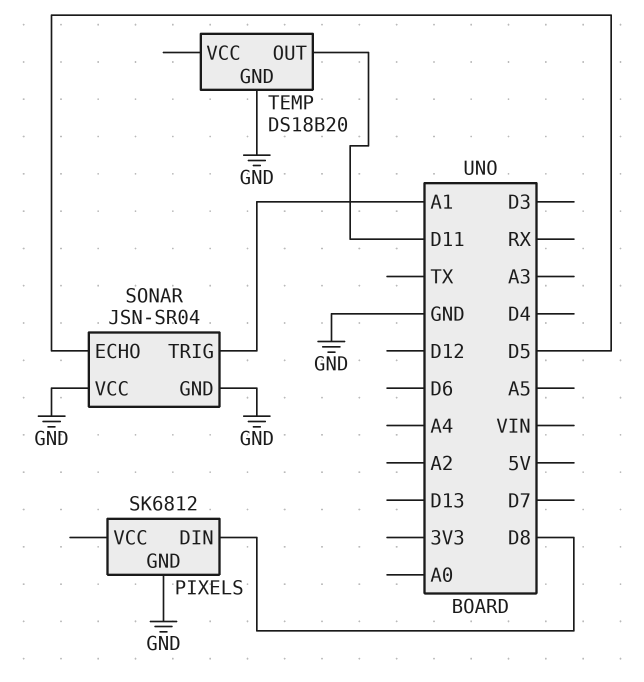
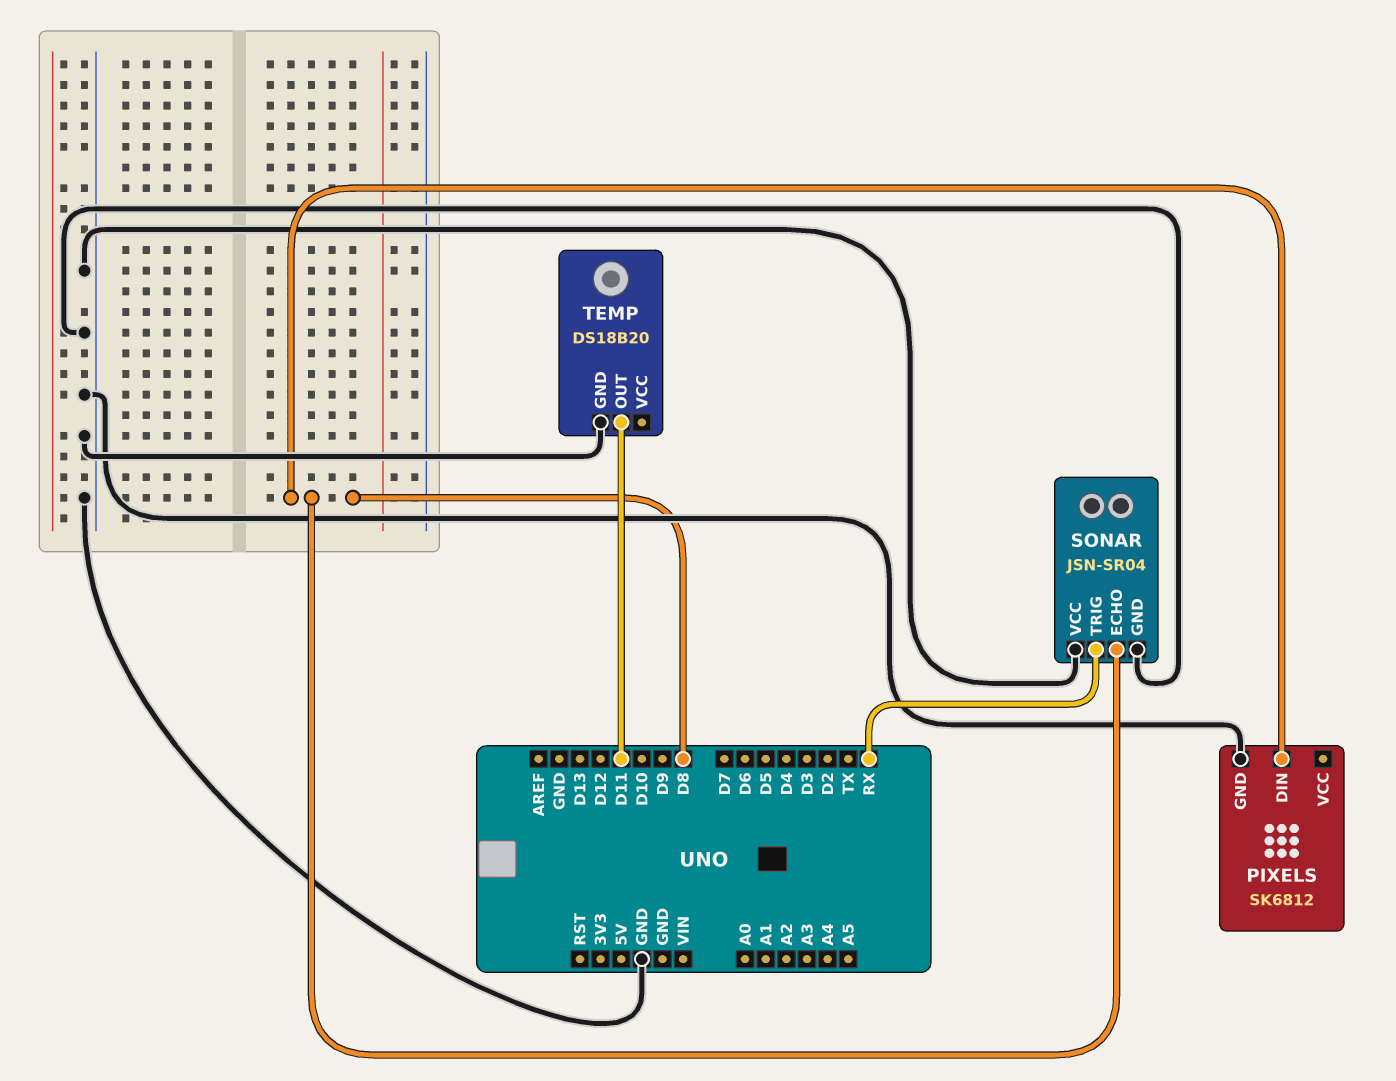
SONAR pin ECHO: D5 -> D8
SONAR pin TRIG: A1 -> RX

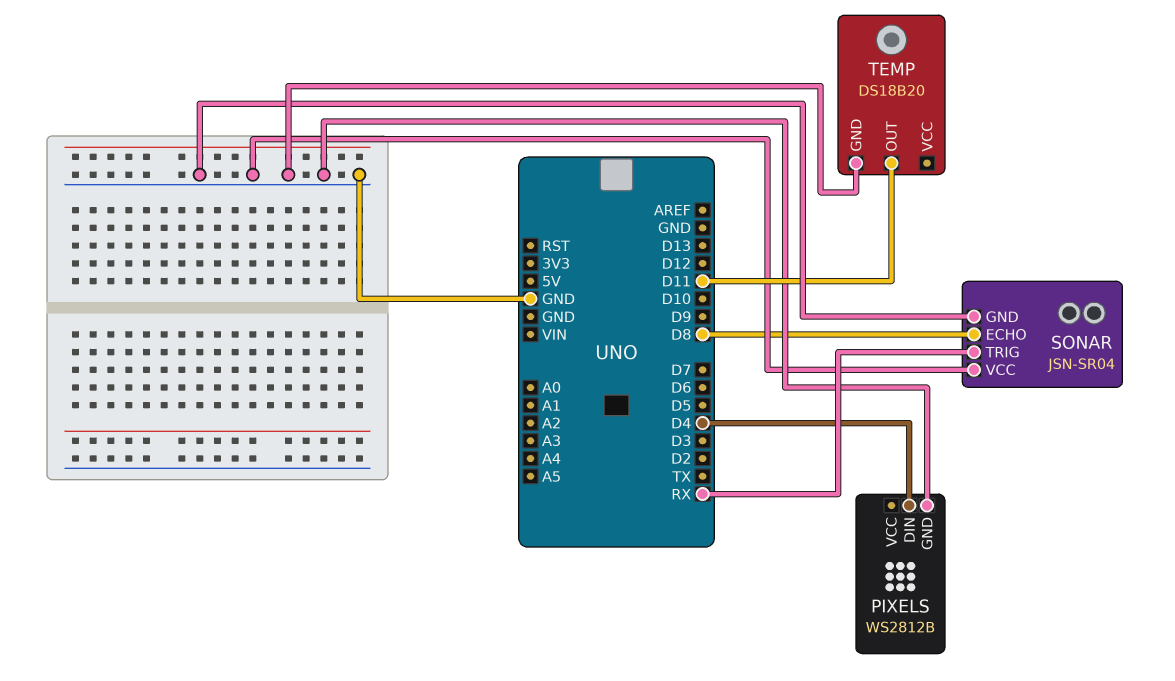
PIXELS: SK6812 -> WS2812B
PIXELS pin DIN: D8 -> D4

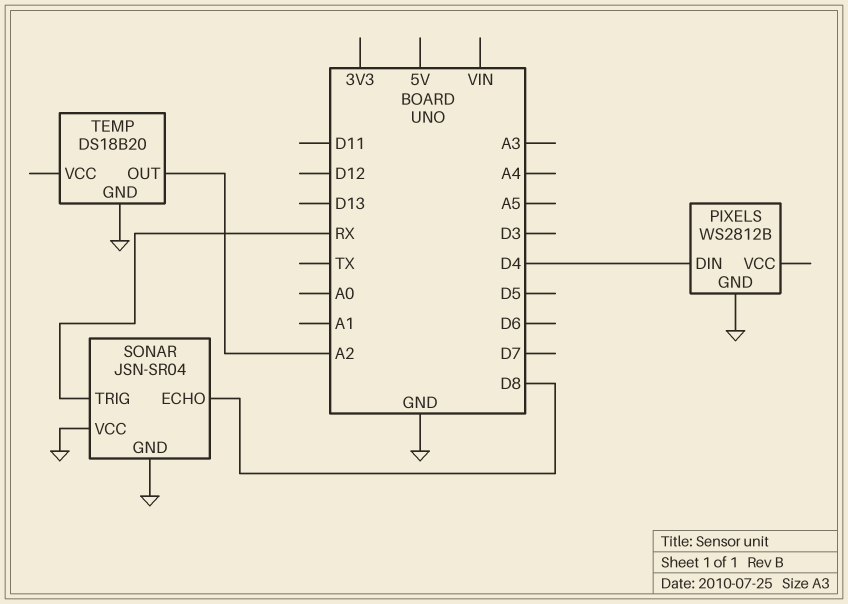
TEMP pin OUT: D11 -> A2

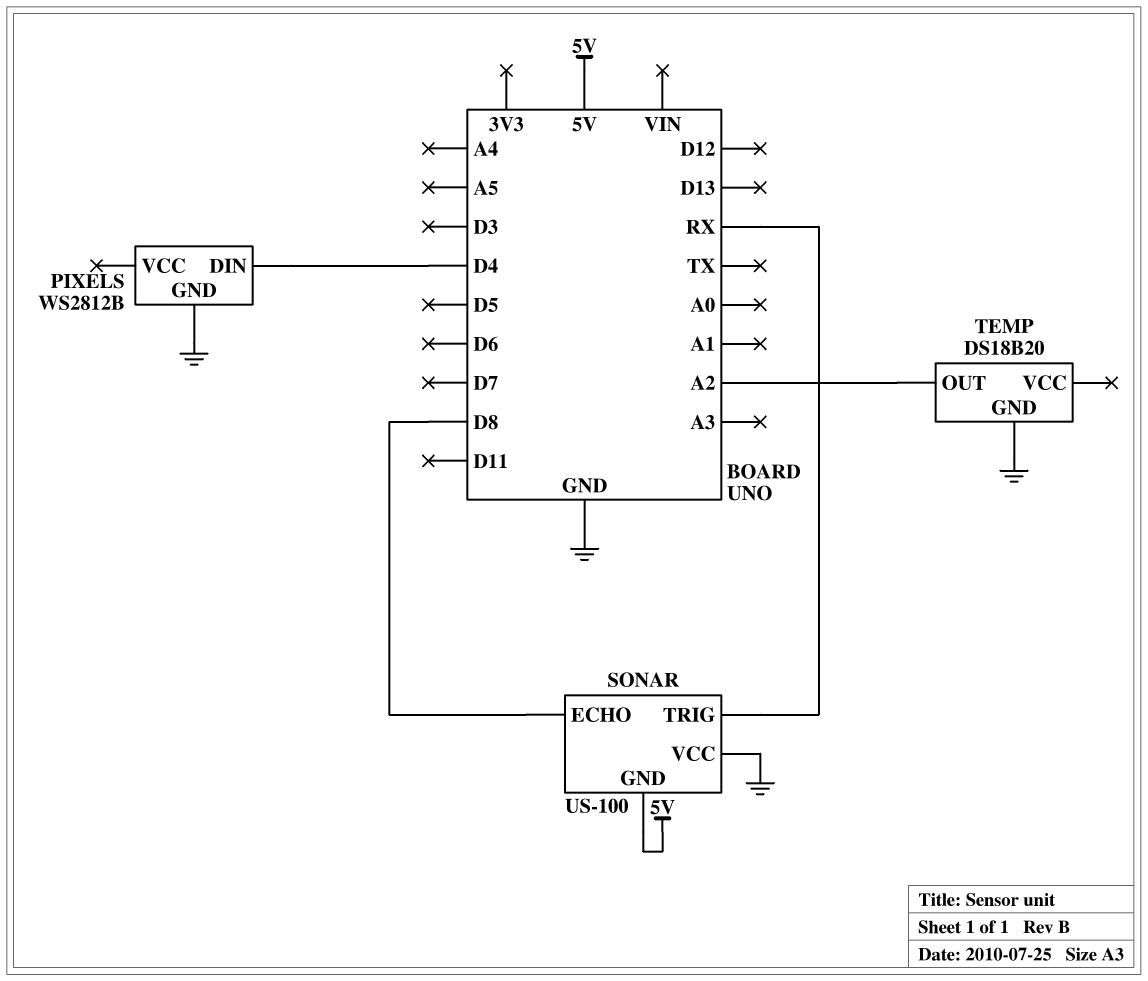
SONAR: JSN-SR04 -> US-100
SONAR pin GND: GND -> 5V

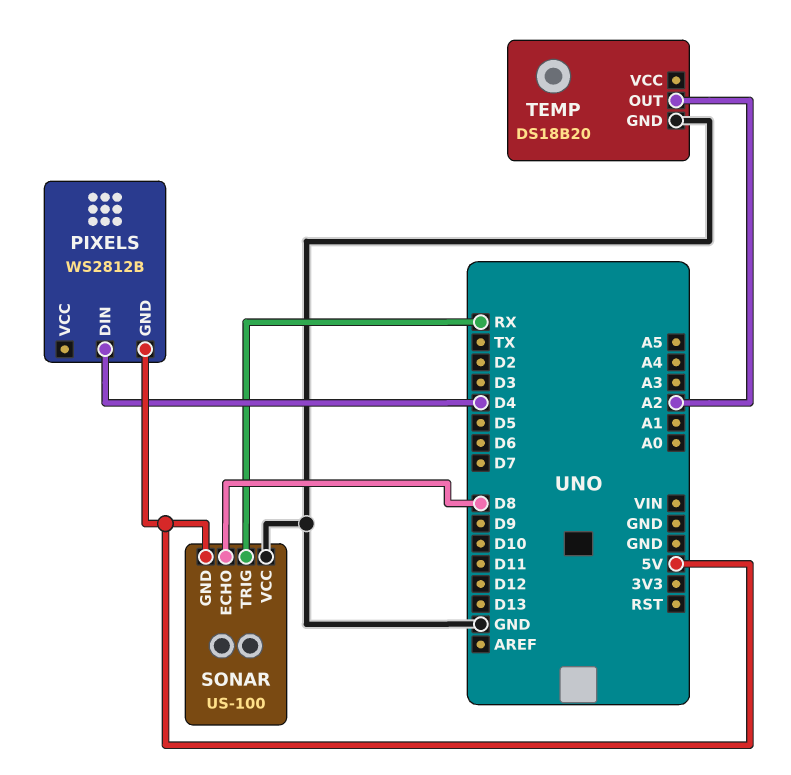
PIXELS pin GND: GND -> 5V

